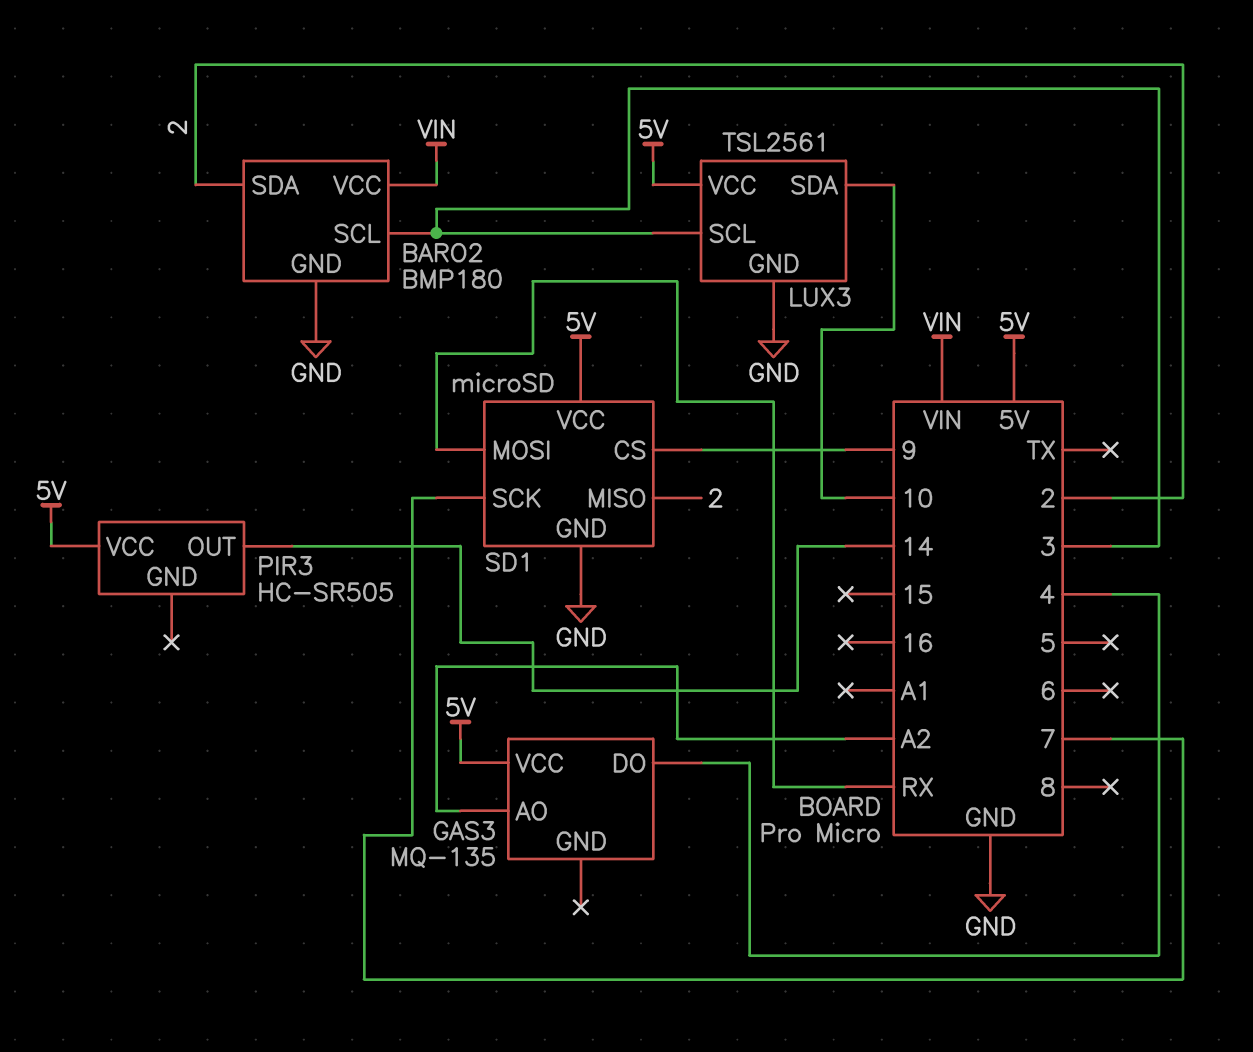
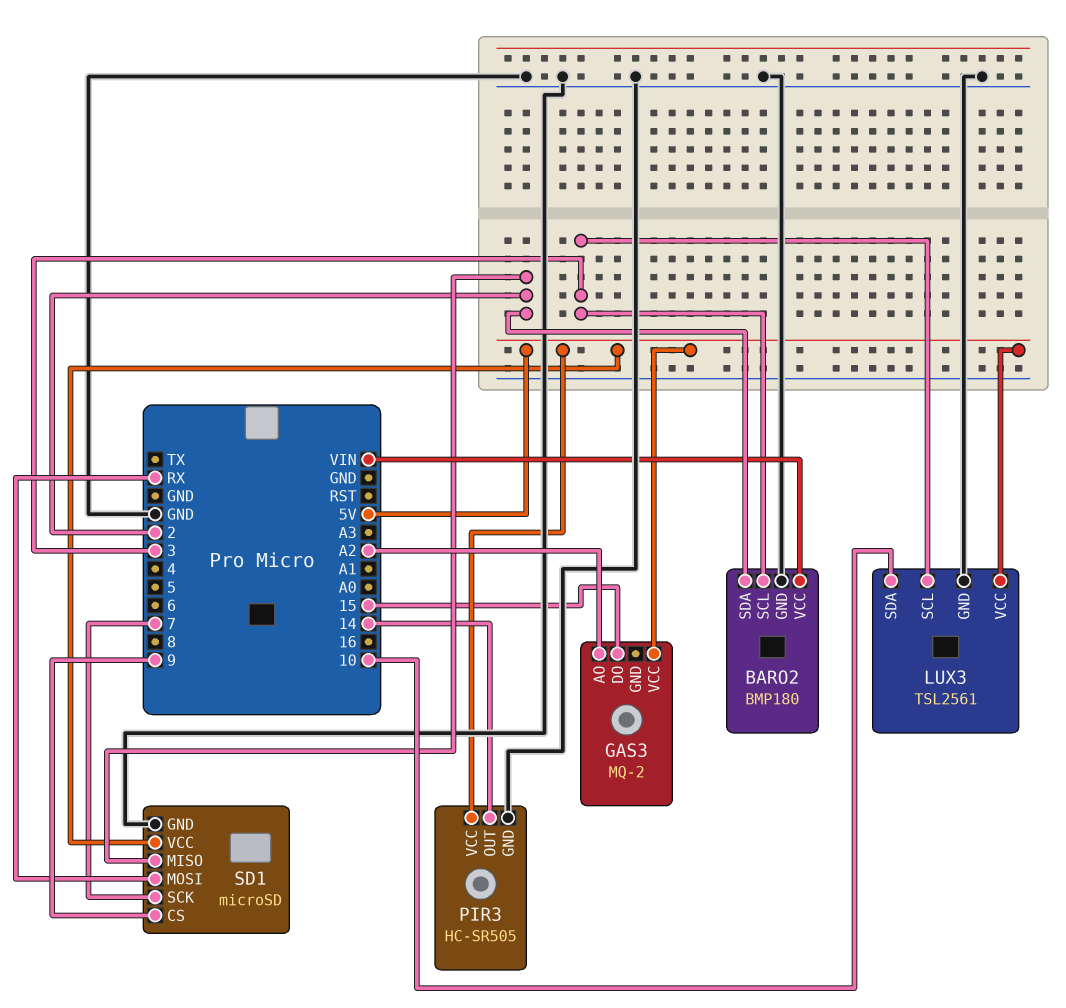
GAS3: MQ-135 -> MQ-2
GAS3 pin DO: 4 -> 15
PIR3 pin GND: none -> GND

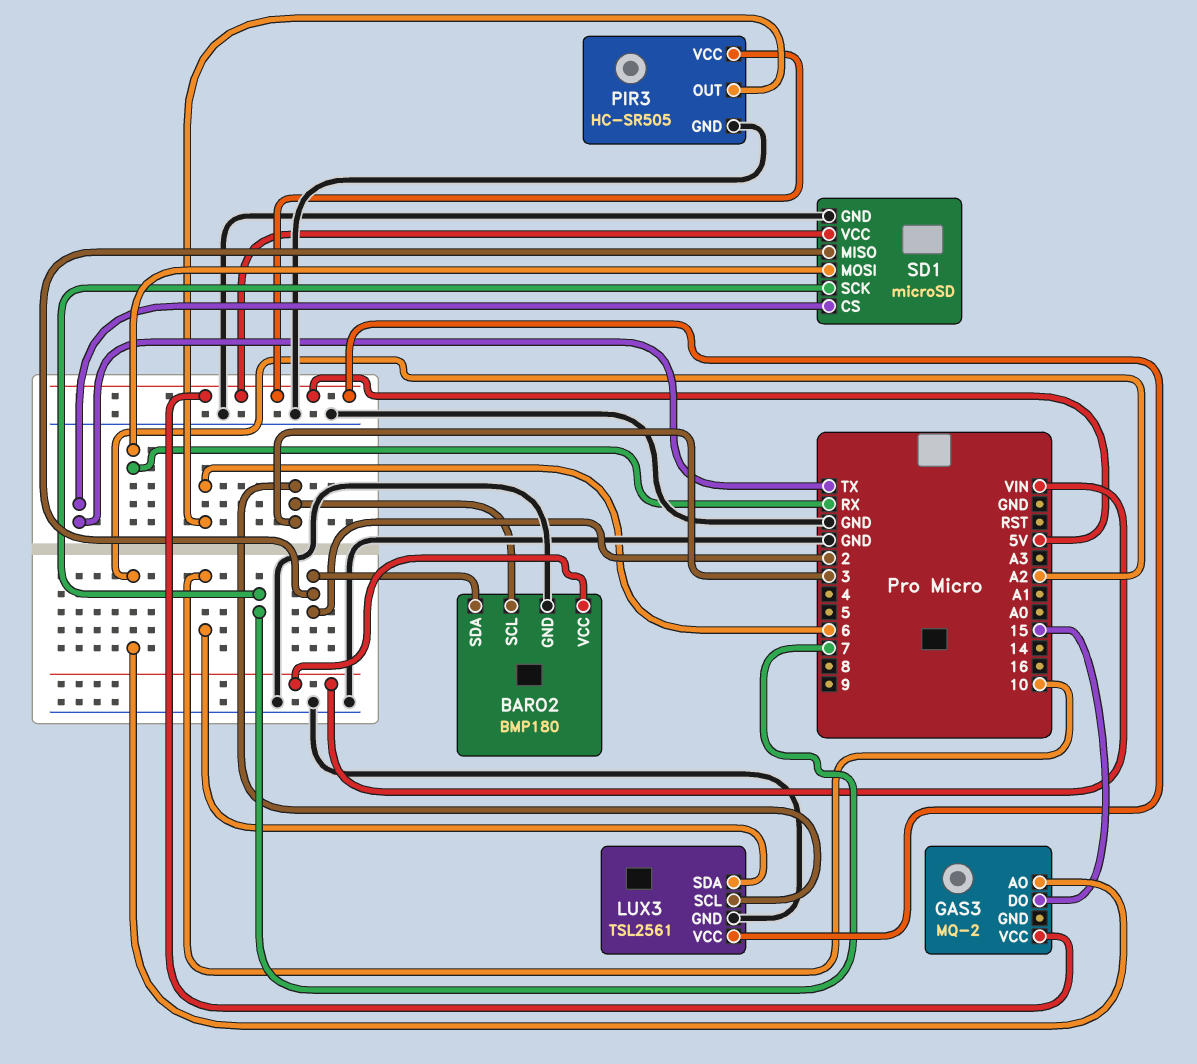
PIR3 pin OUT: 14 -> 6
SD1 pin CS: 9 -> TX

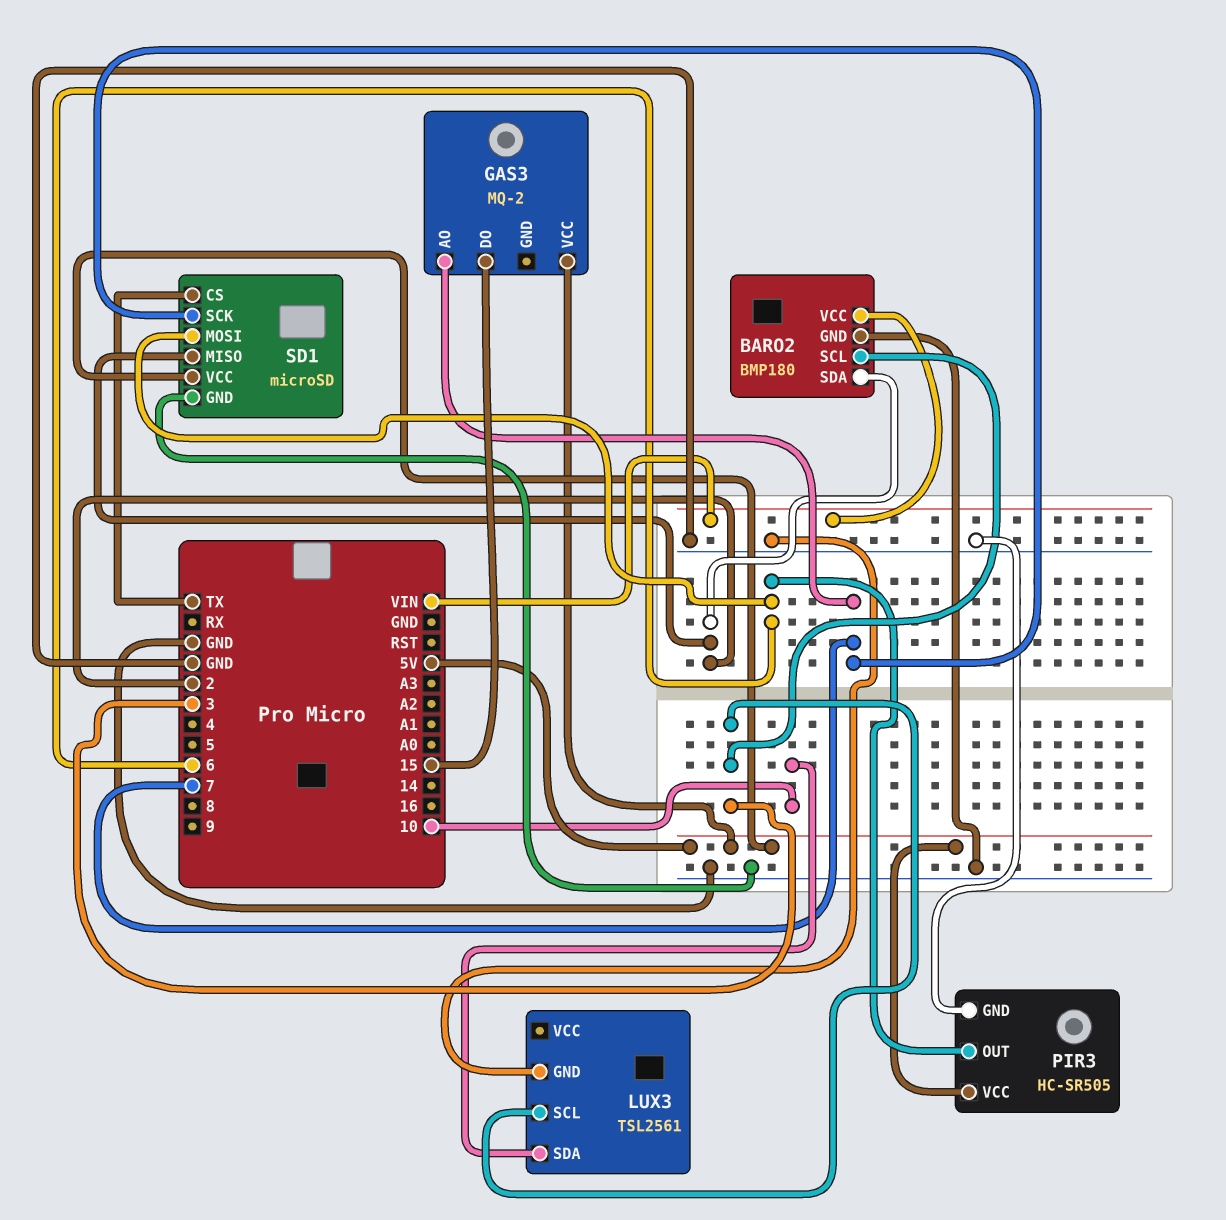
GAS3 pin AO: A2 -> 7
LUX3 pin VCC: 5V -> none
SD1 pin MOSI: RX -> 6

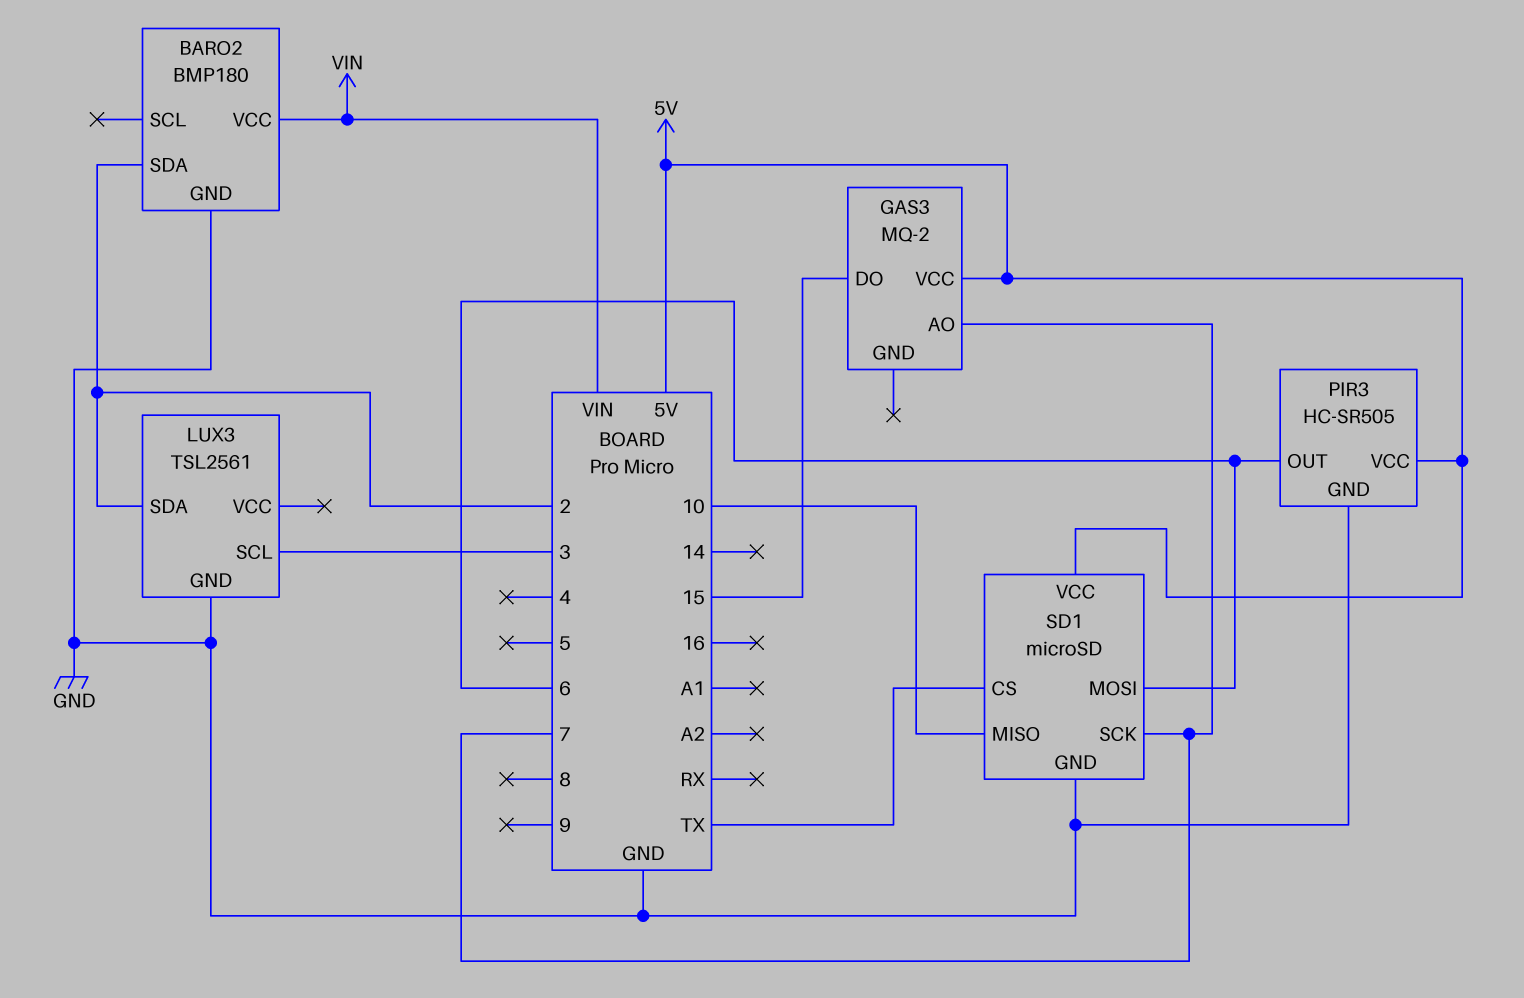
BARO2 pin SCL: 3 -> none
LUX3 pin SDA: 10 -> 2
SD1 pin MISO: 2 -> 10

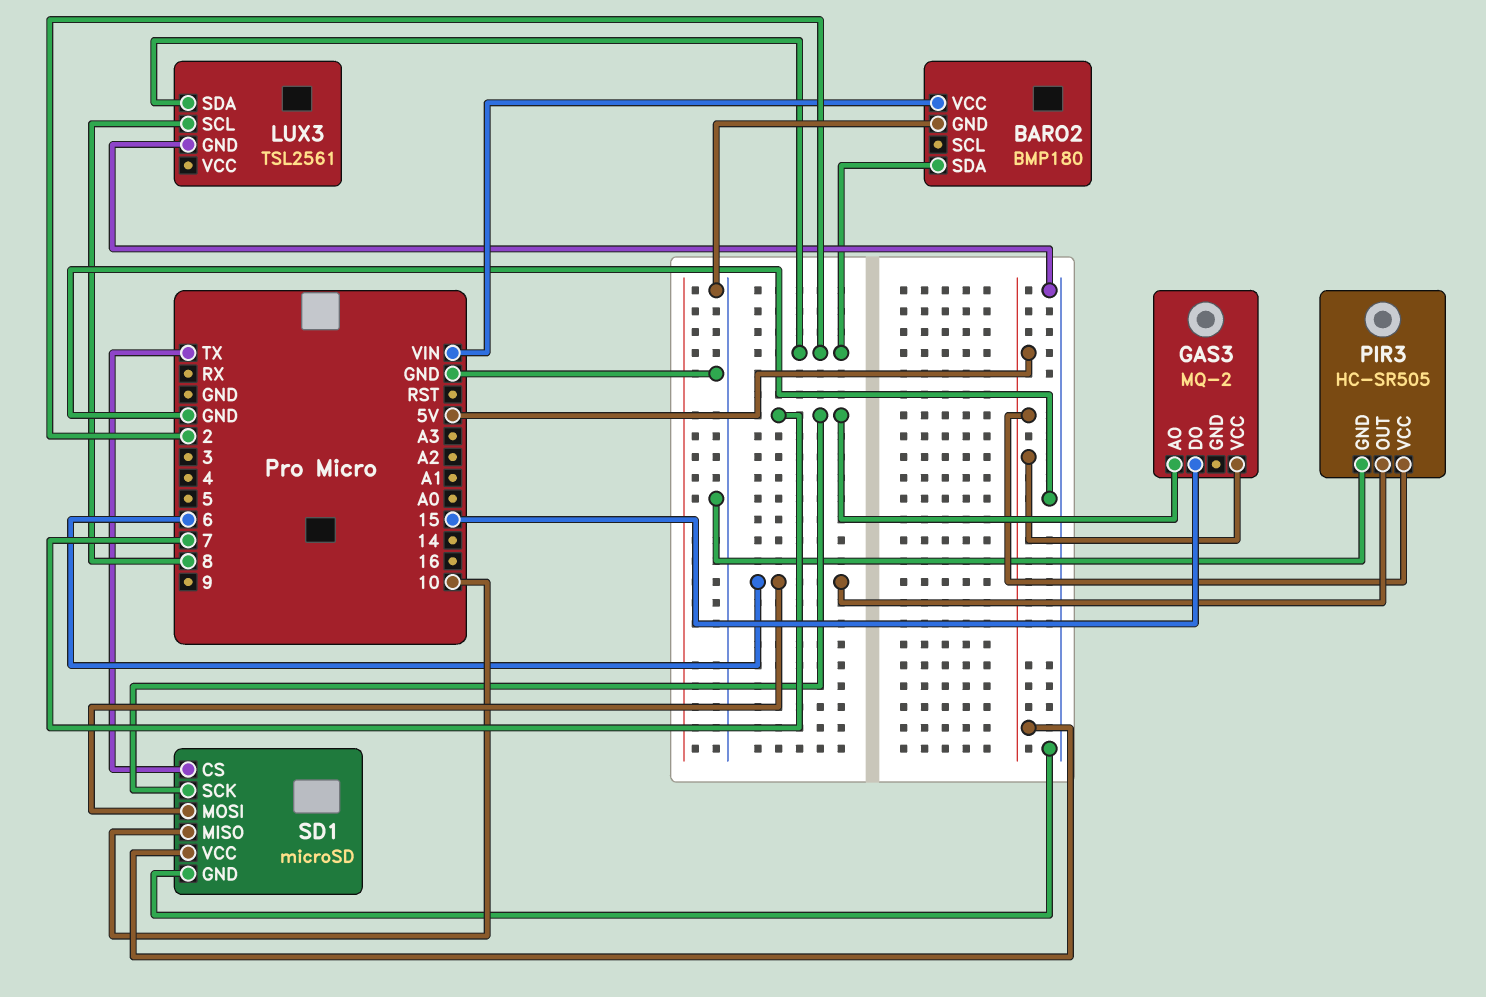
LUX3 pin SCL: 3 -> 8

